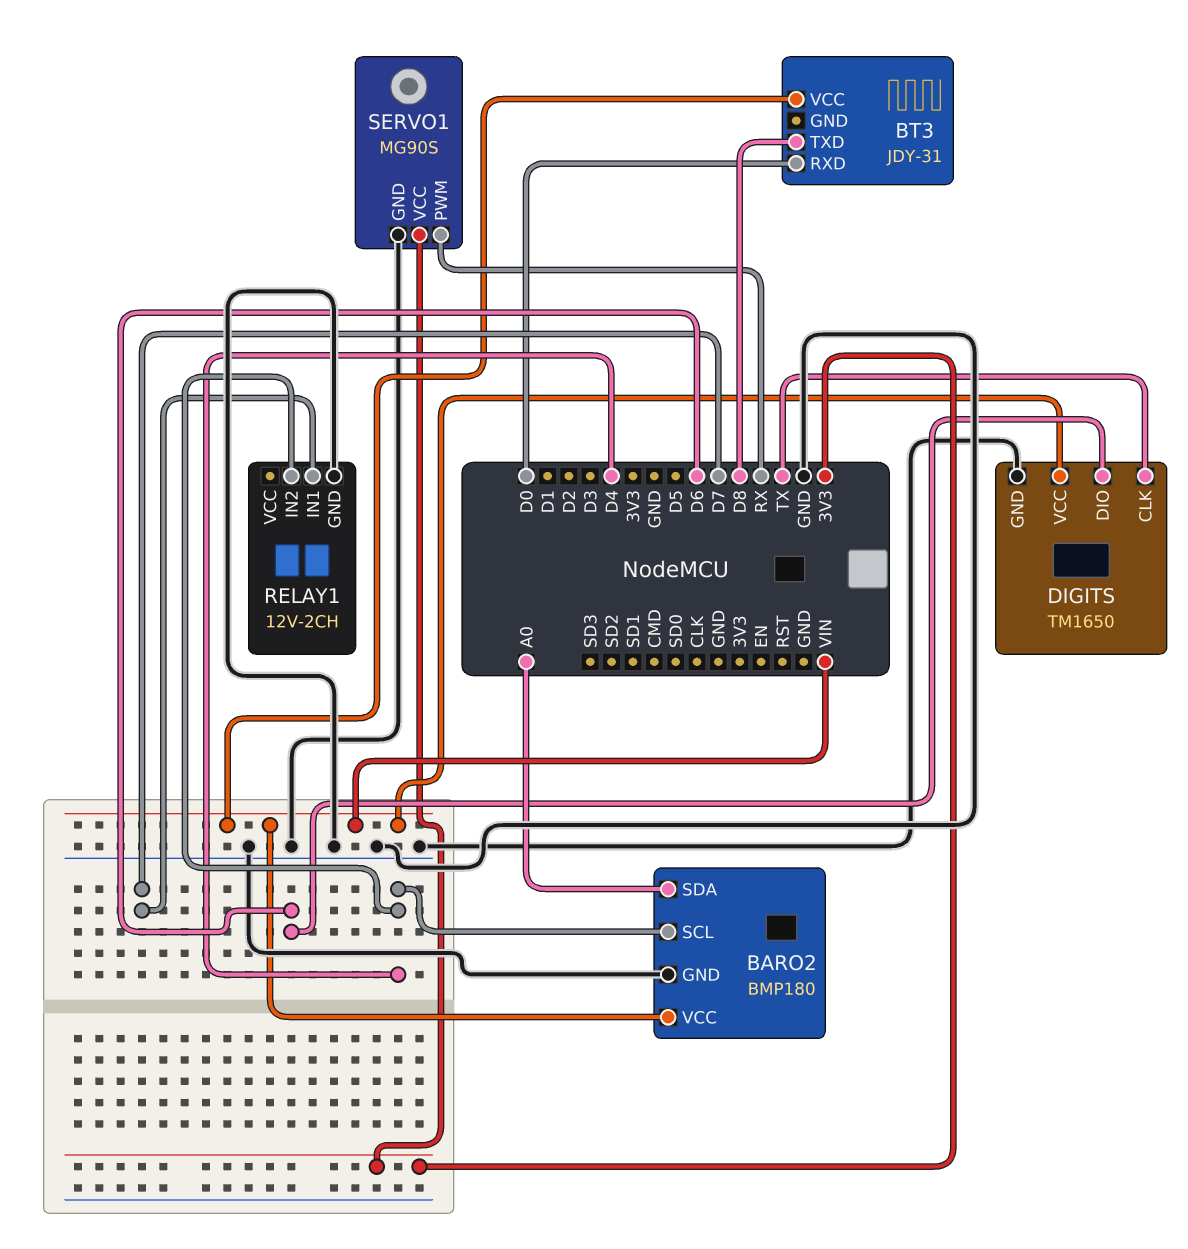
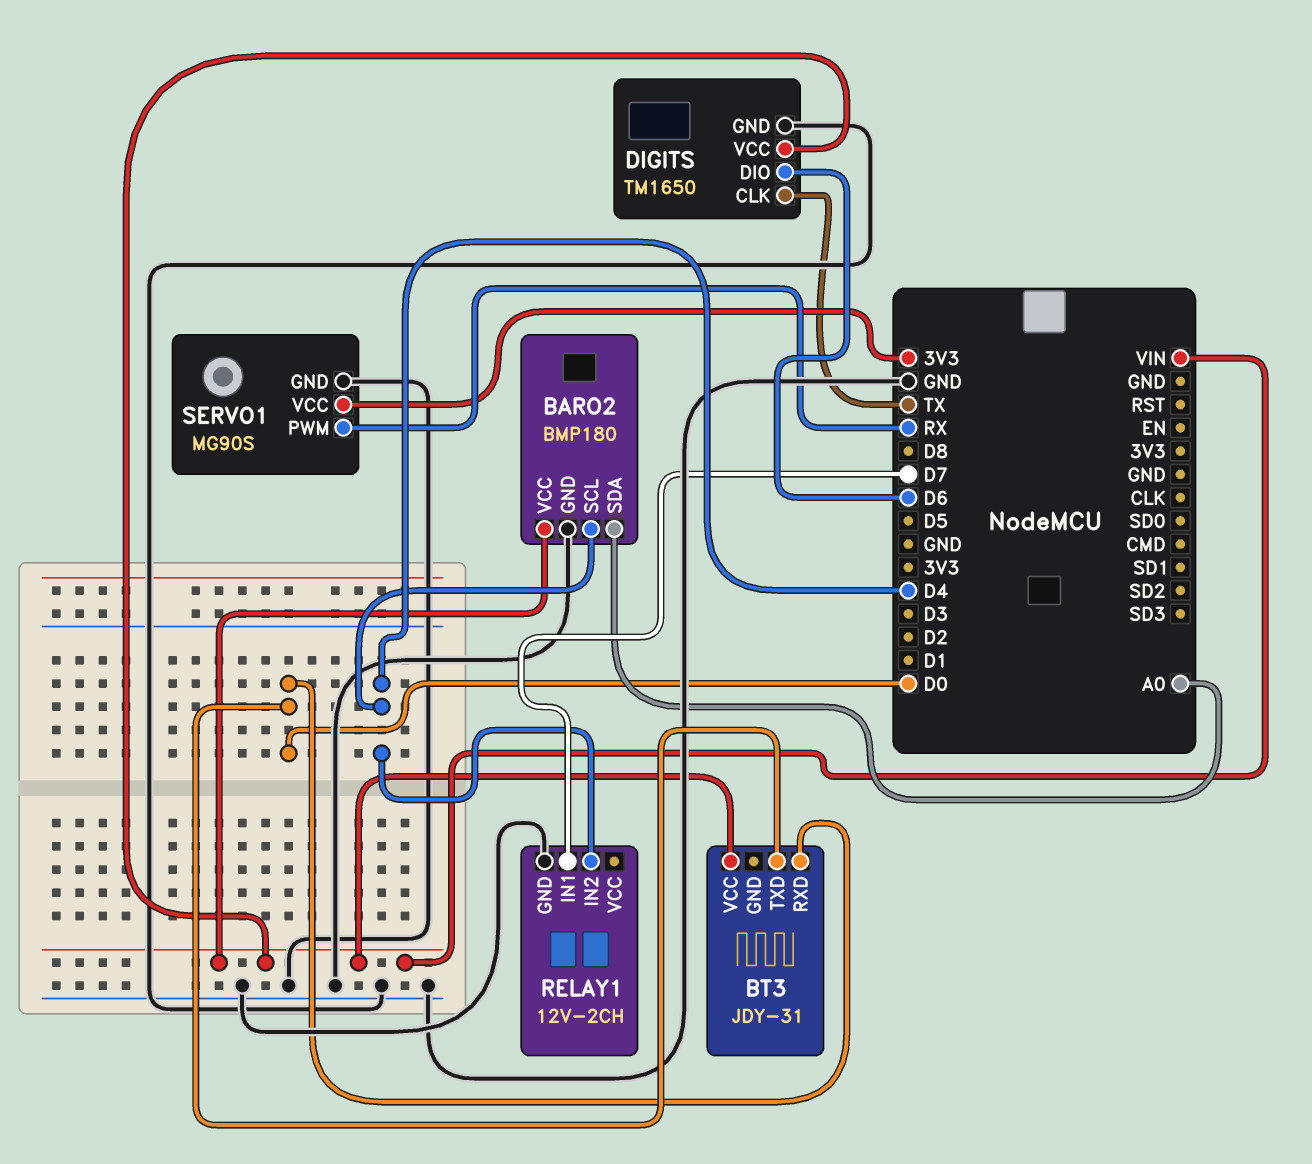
BT3 pin TXD: D8 -> D0

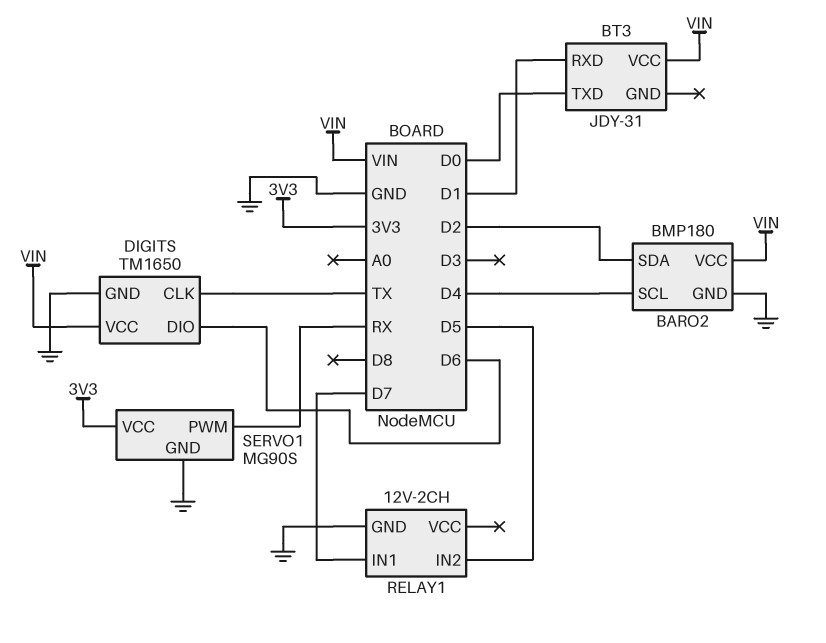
BARO2 pin SDA: A0 -> D2
BT3 pin RXD: D0 -> D1
RELAY1 pin IN2: D4 -> D5

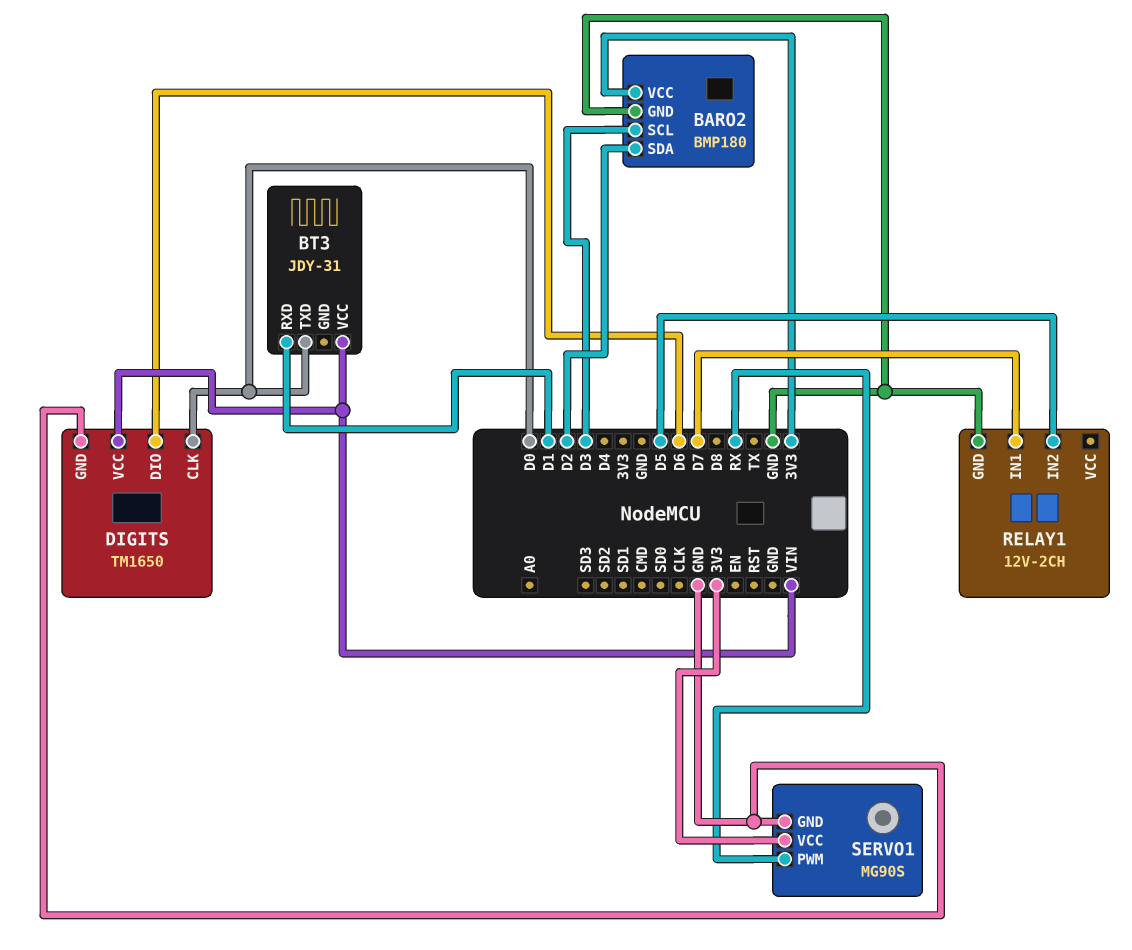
BARO2 pin SCL: D4 -> D3
BARO2 pin VCC: VIN -> 3V3
DIGITS pin CLK: TX -> D0

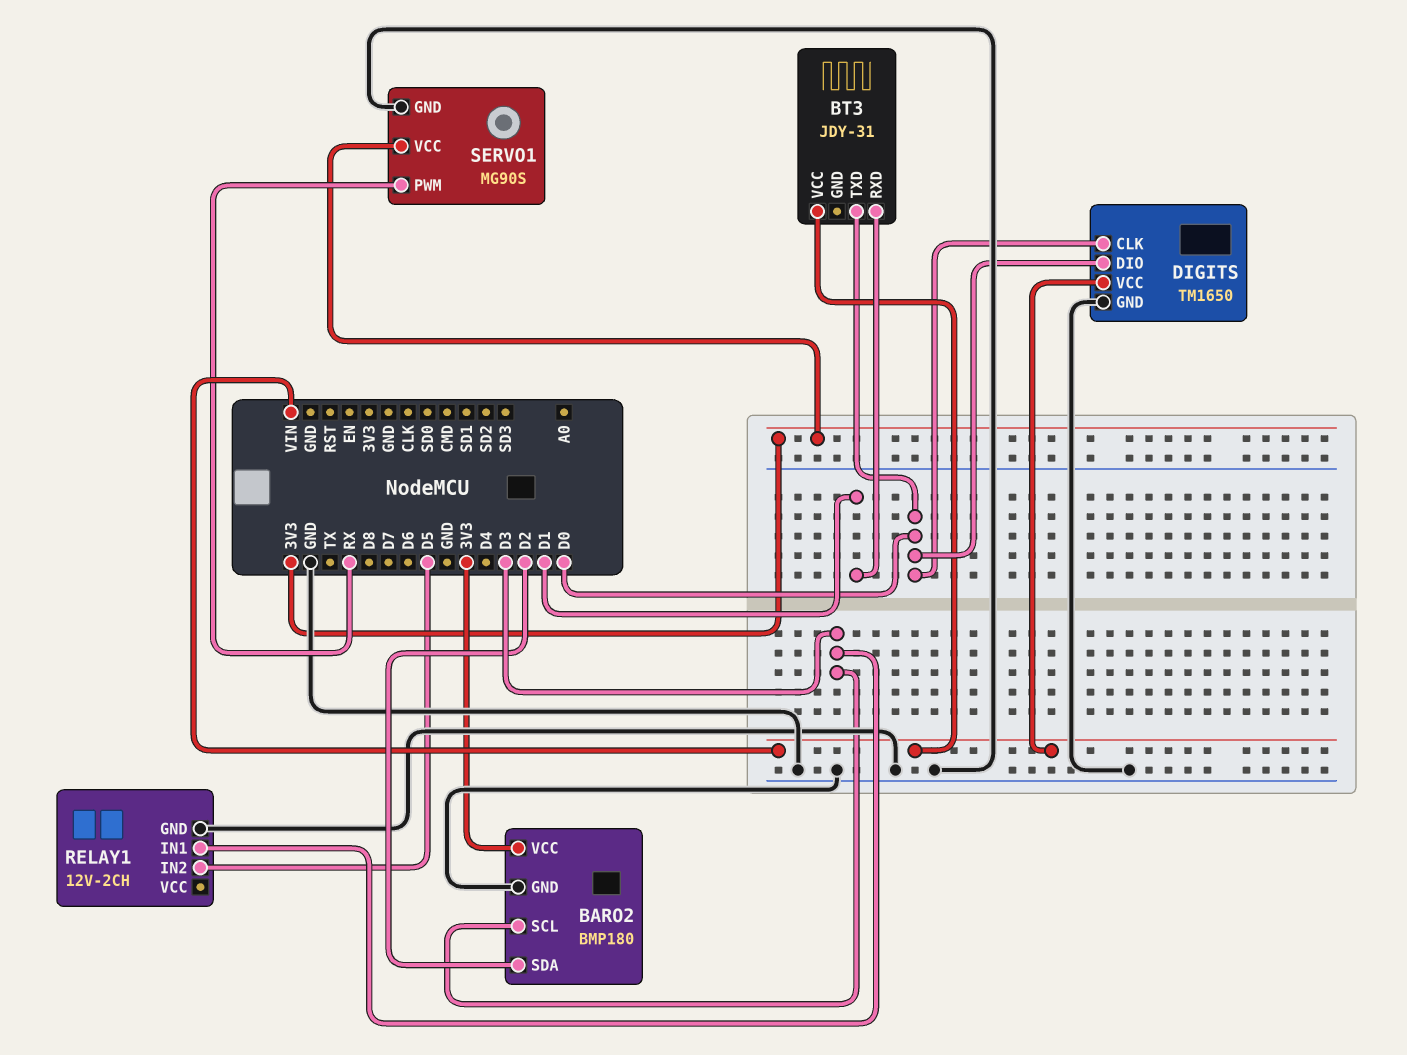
DIGITS pin DIO: D6 -> D0
RELAY1 pin IN1: D7 -> D3

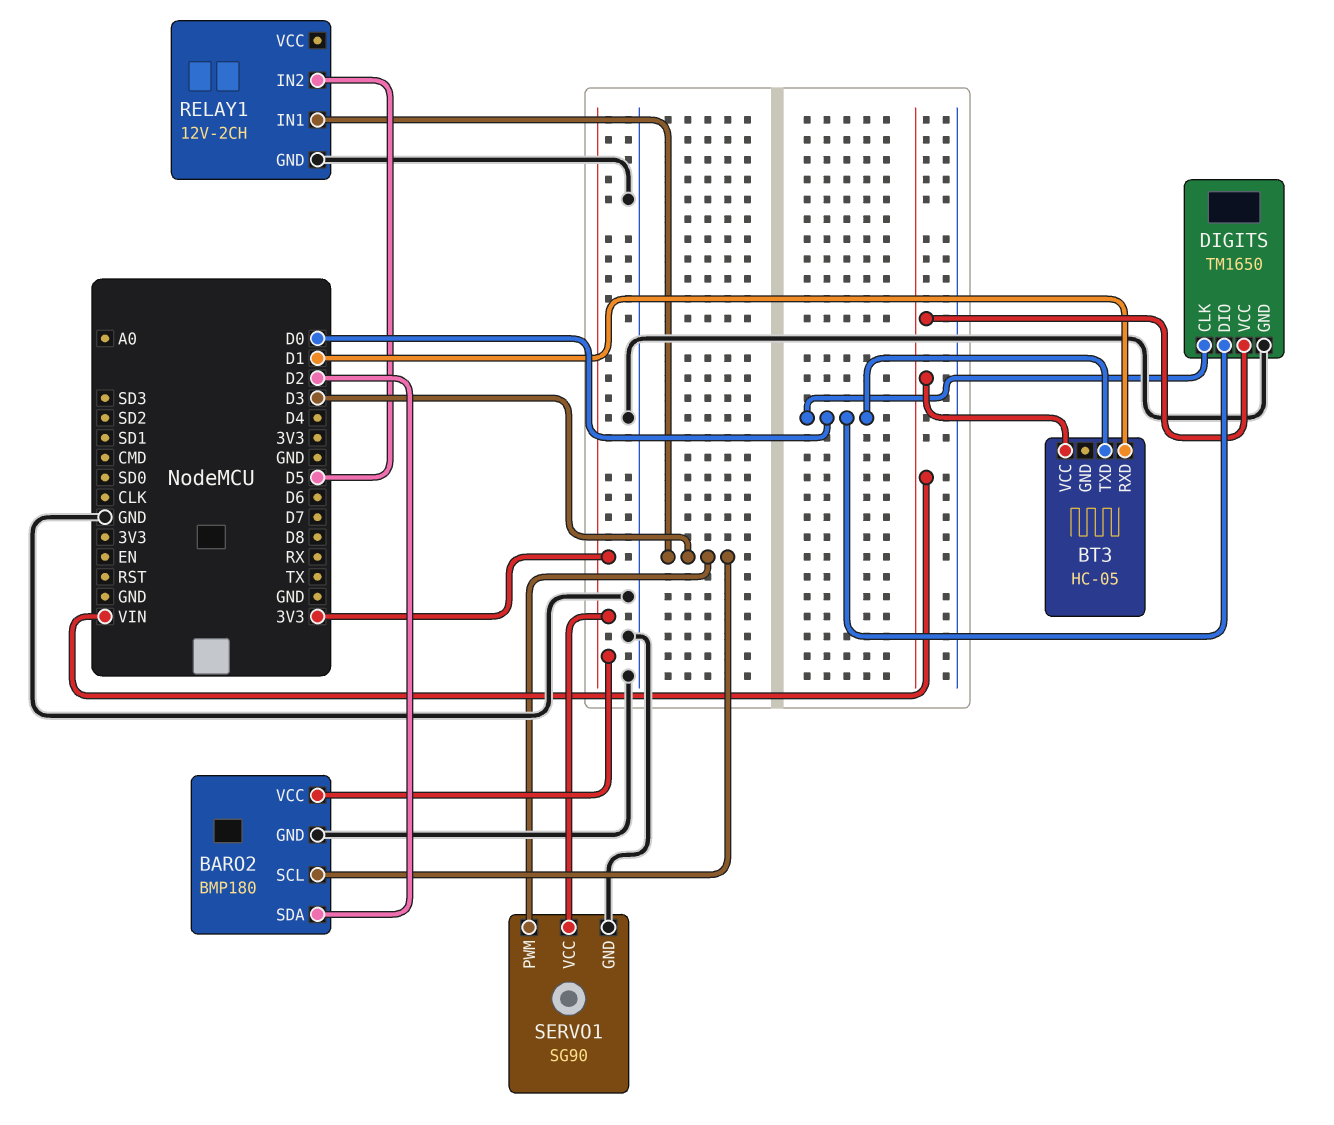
BT3: JDY-31 -> HC-05
SERVO1: MG90S -> SG90
SERVO1 pin PWM: RX -> D3

